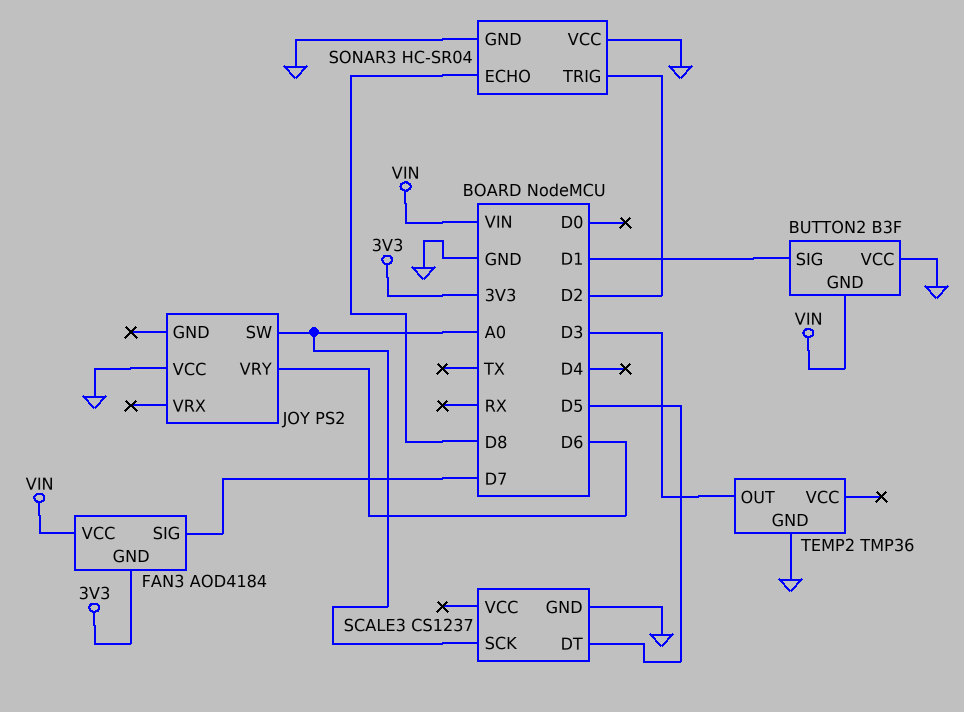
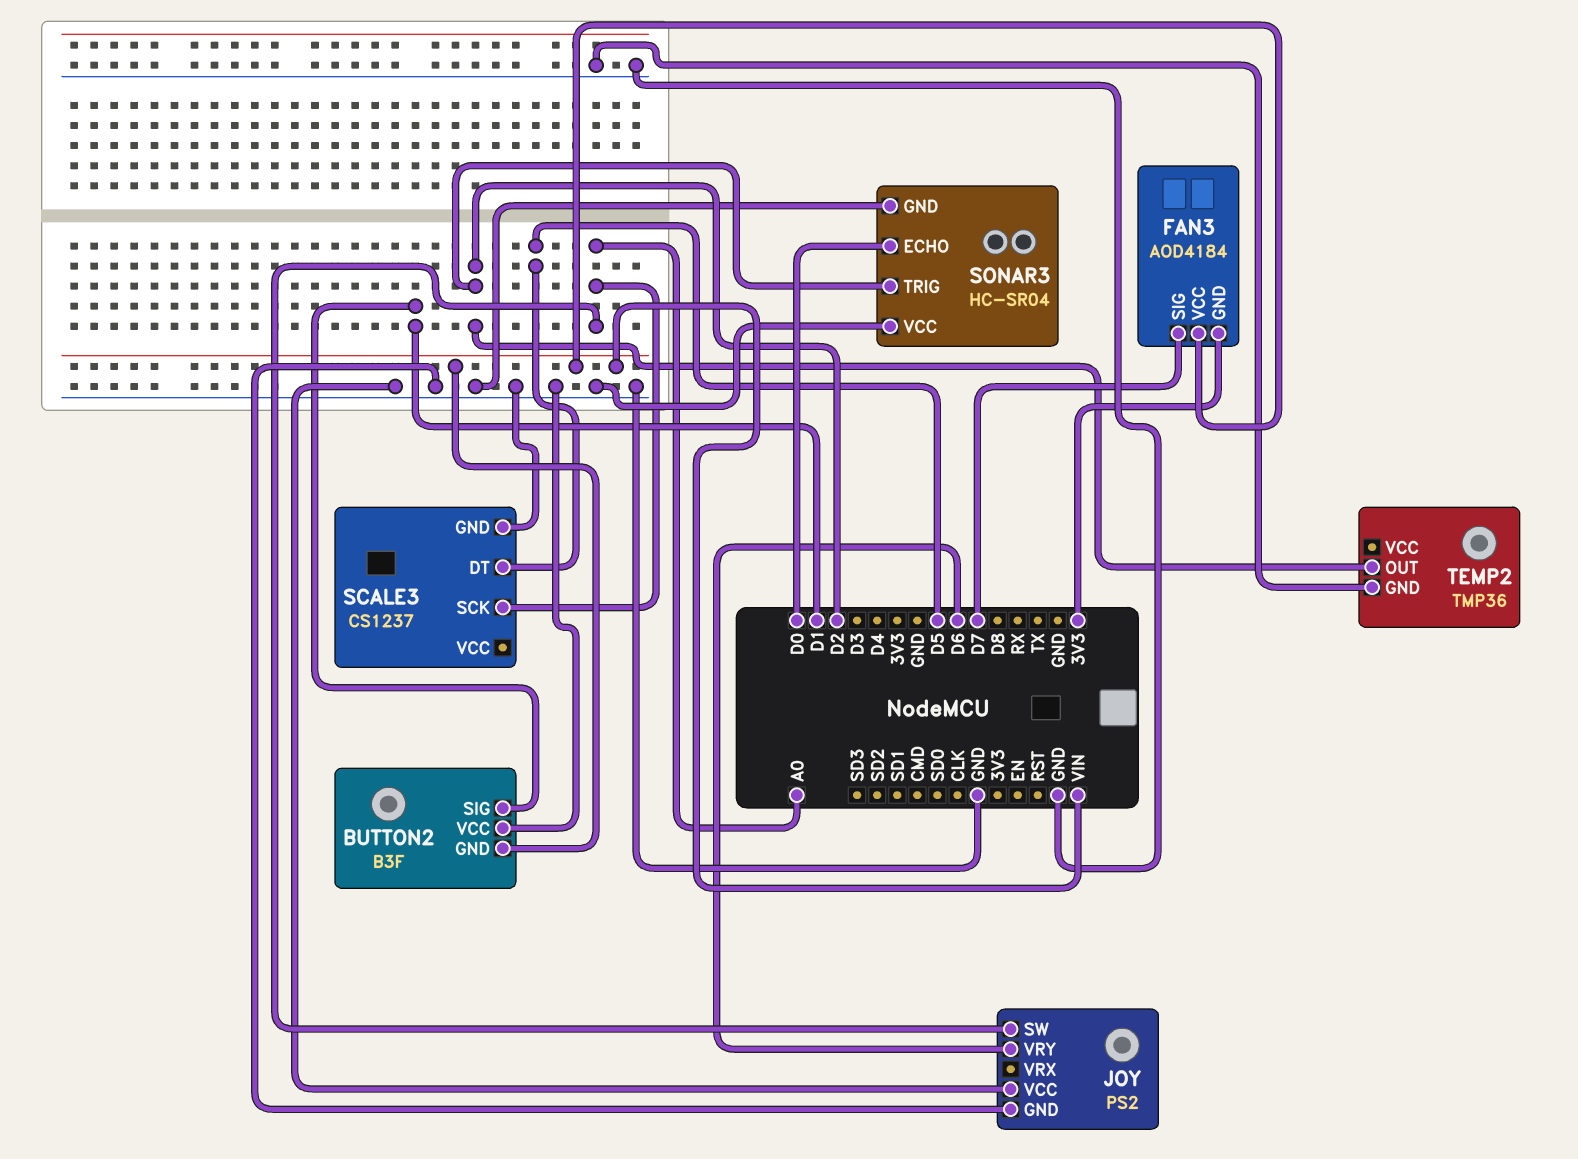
JOY pin GND: none -> GND
SONAR3 pin ECHO: D8 -> D0
TEMP2 pin OUT: D3 -> D2

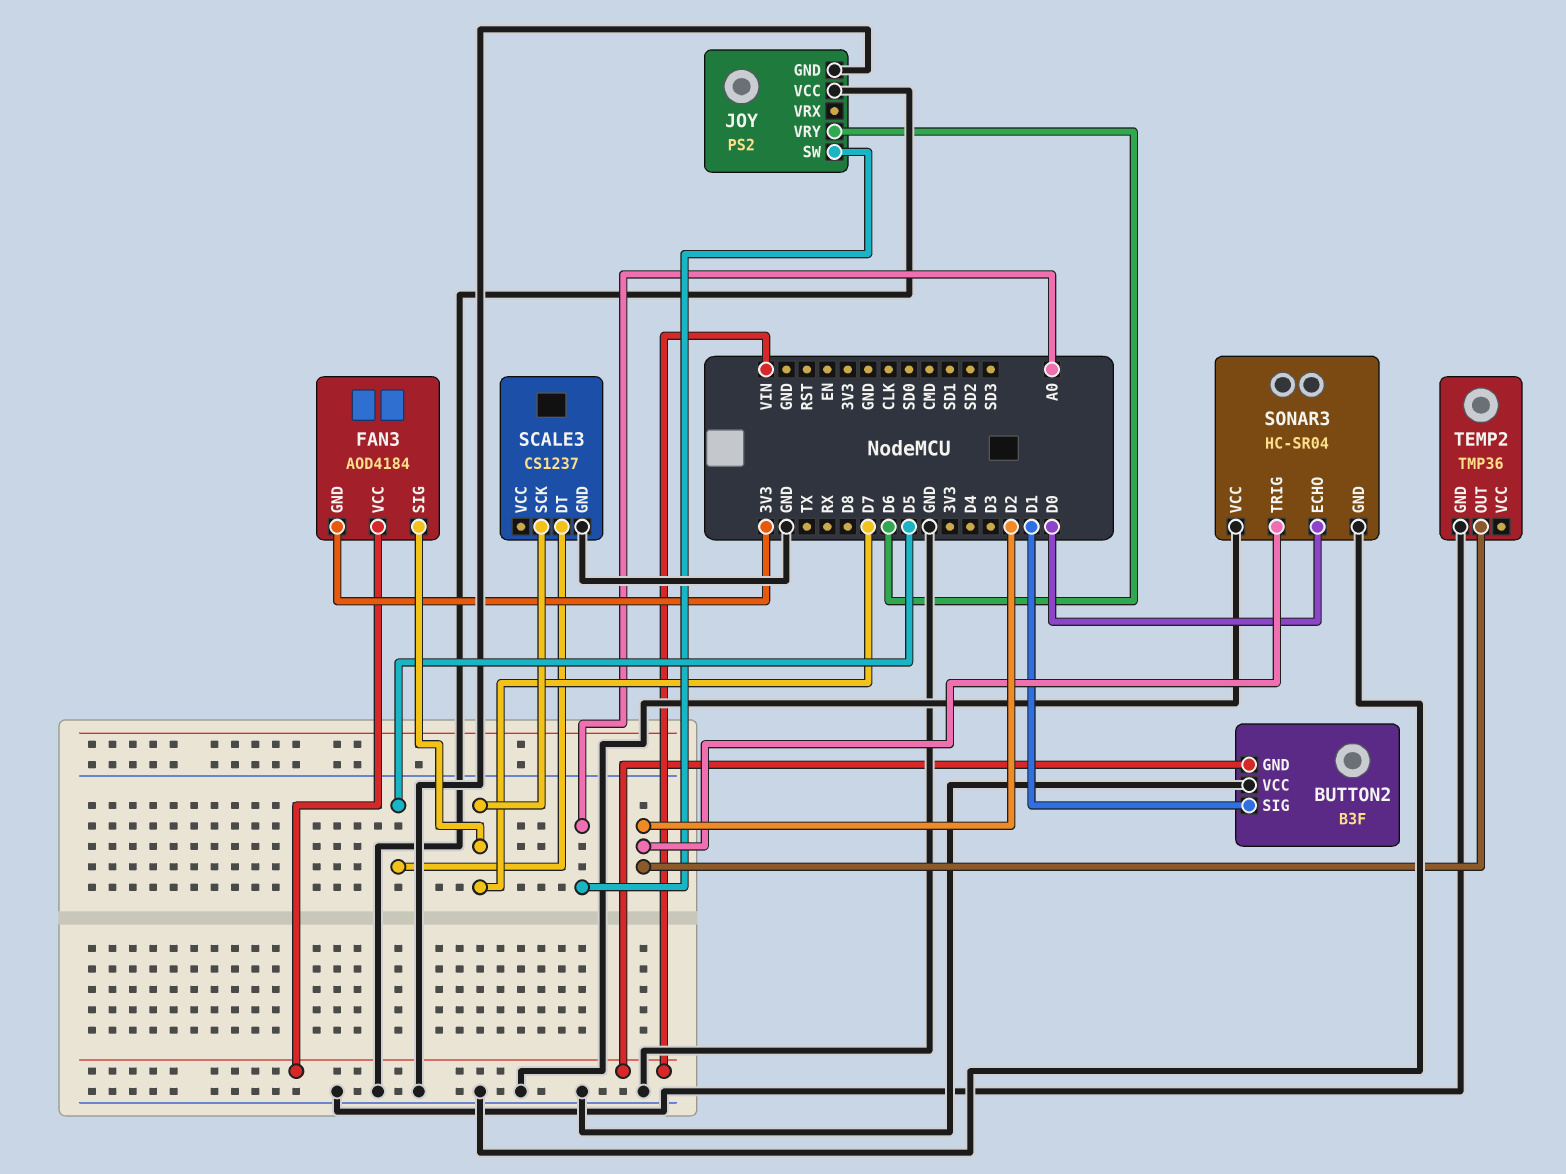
SCALE3 pin SCK: A0 -> D7

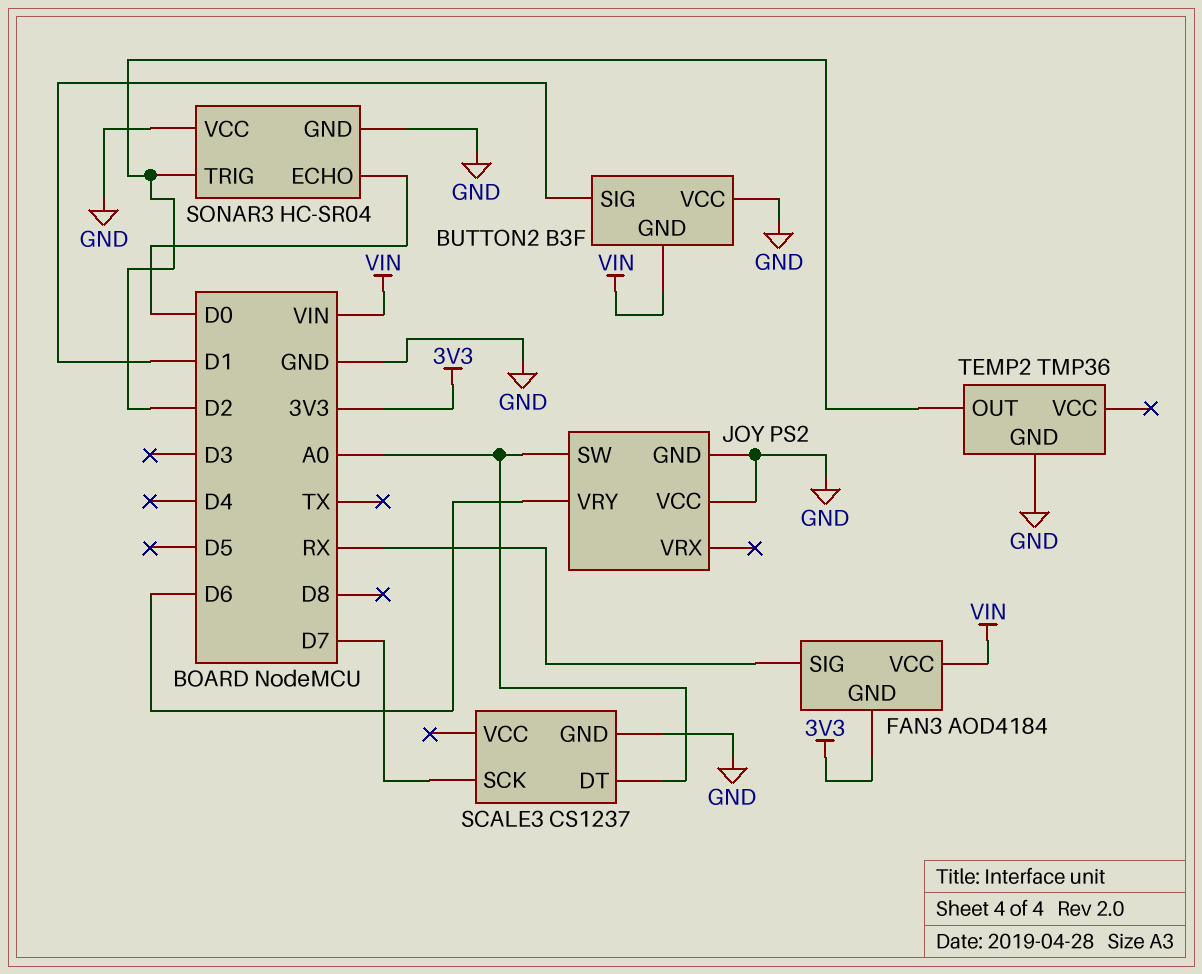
FAN3 pin SIG: D7 -> RX
SCALE3 pin DT: D5 -> A0

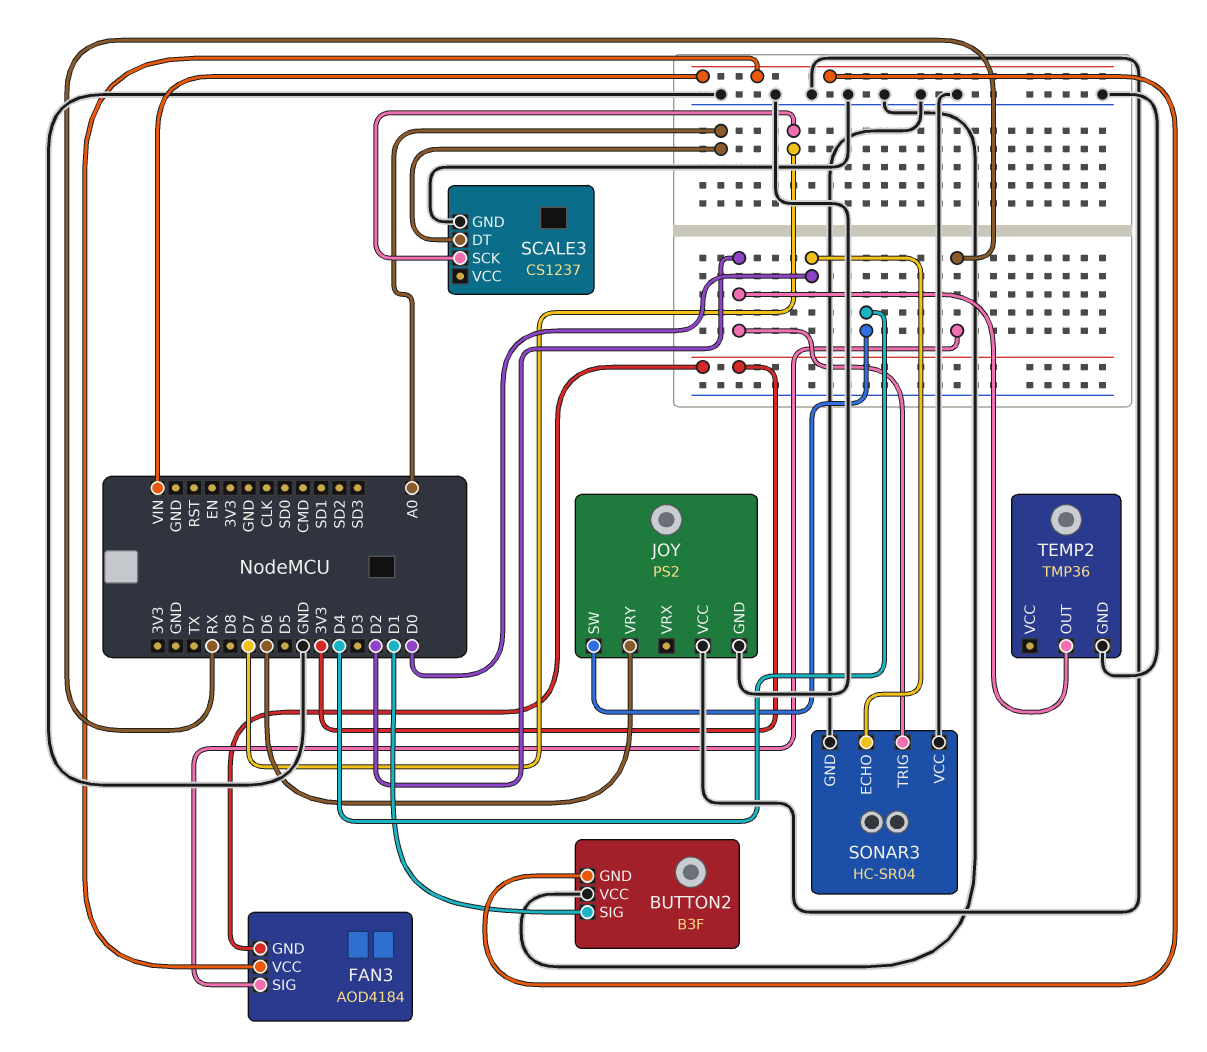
JOY pin SW: A0 -> D4

